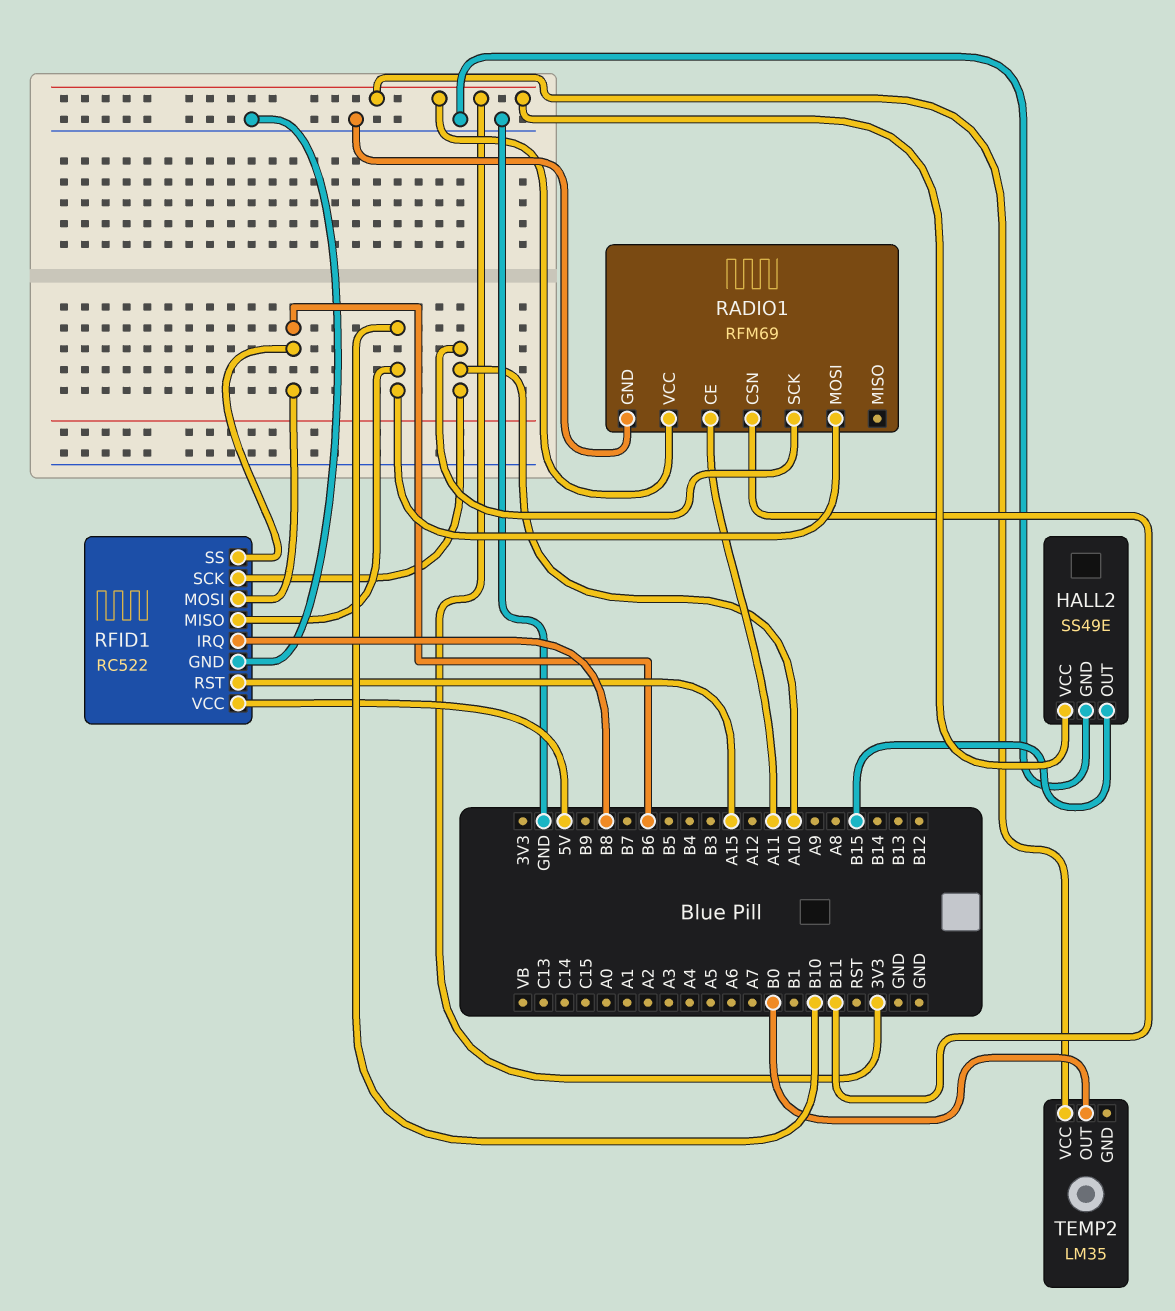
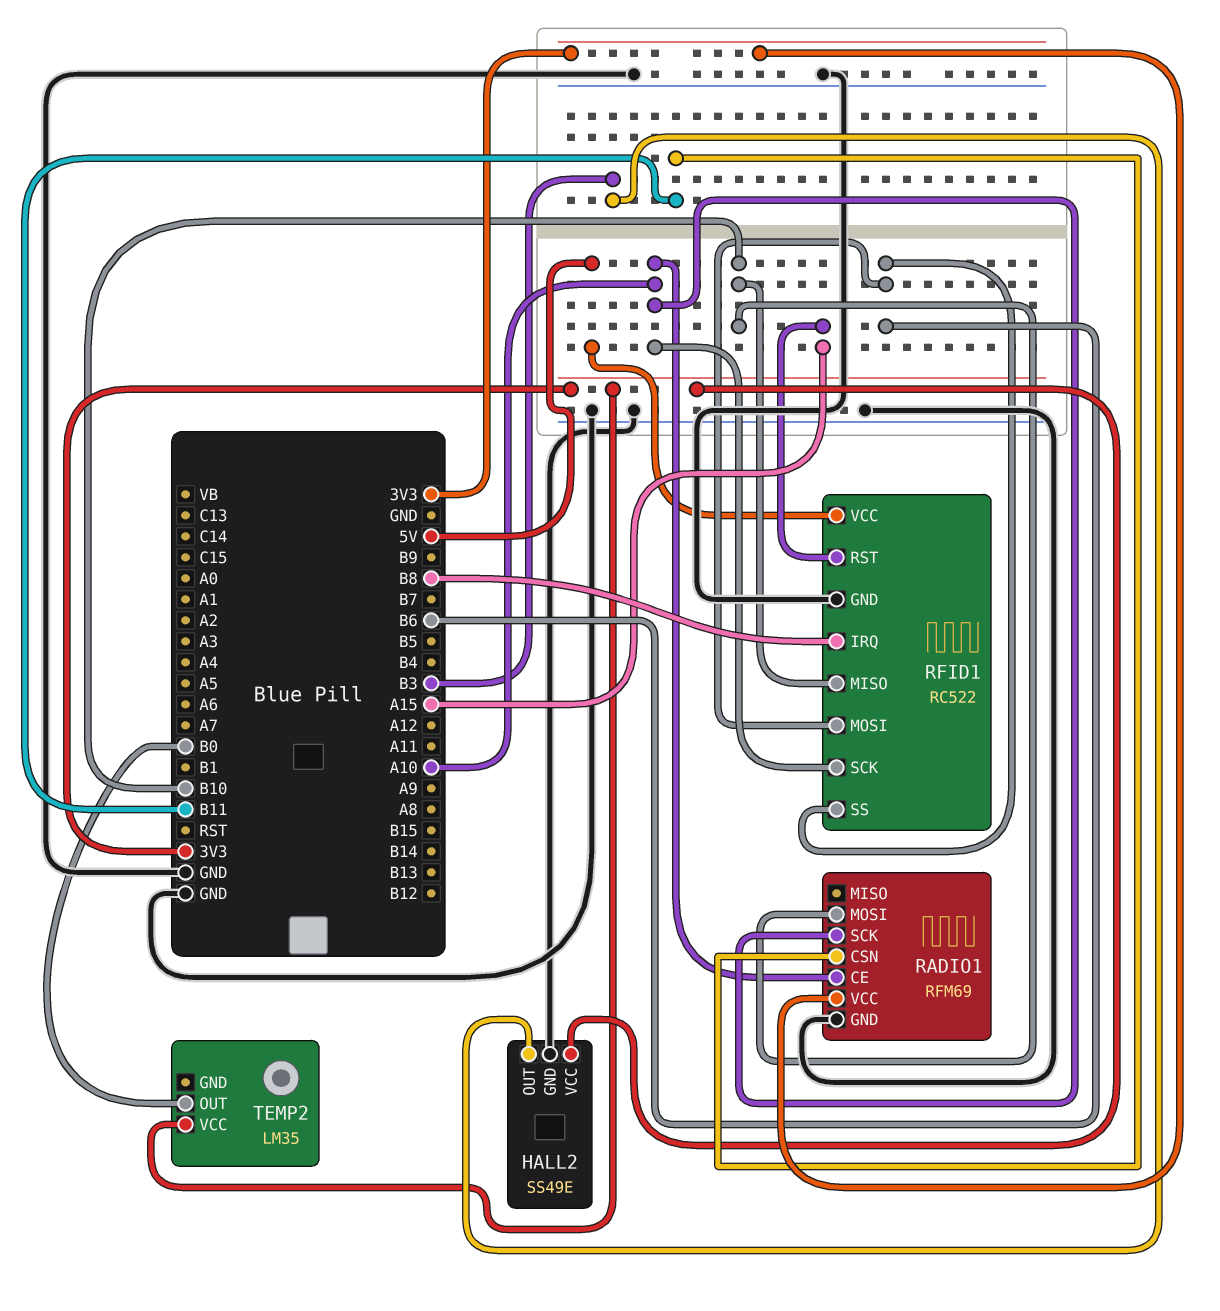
HALL2 pin OUT: B15 -> B3
RADIO1 pin CE: A11 -> A10

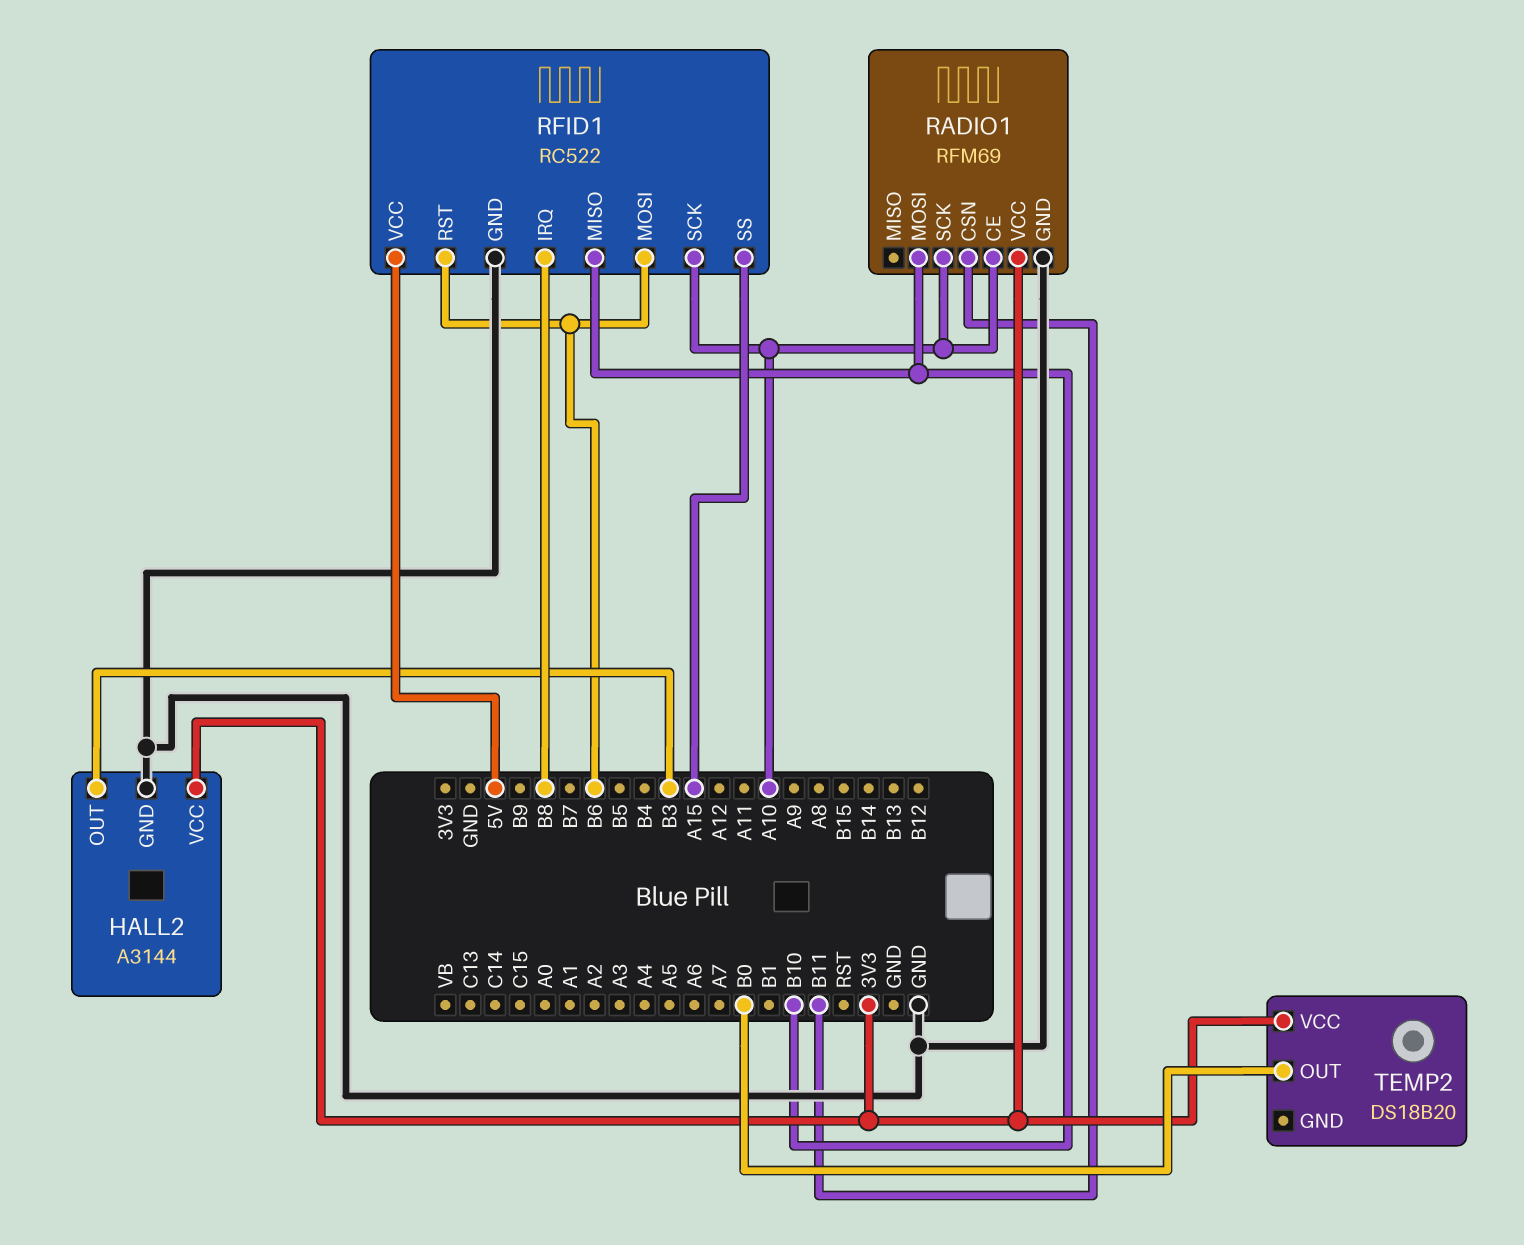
HALL2: SS49E -> A3144
RFID1 pin RST: A15 -> B6
RFID1 pin SS: B6 -> A15
TEMP2: LM35 -> DS18B20

